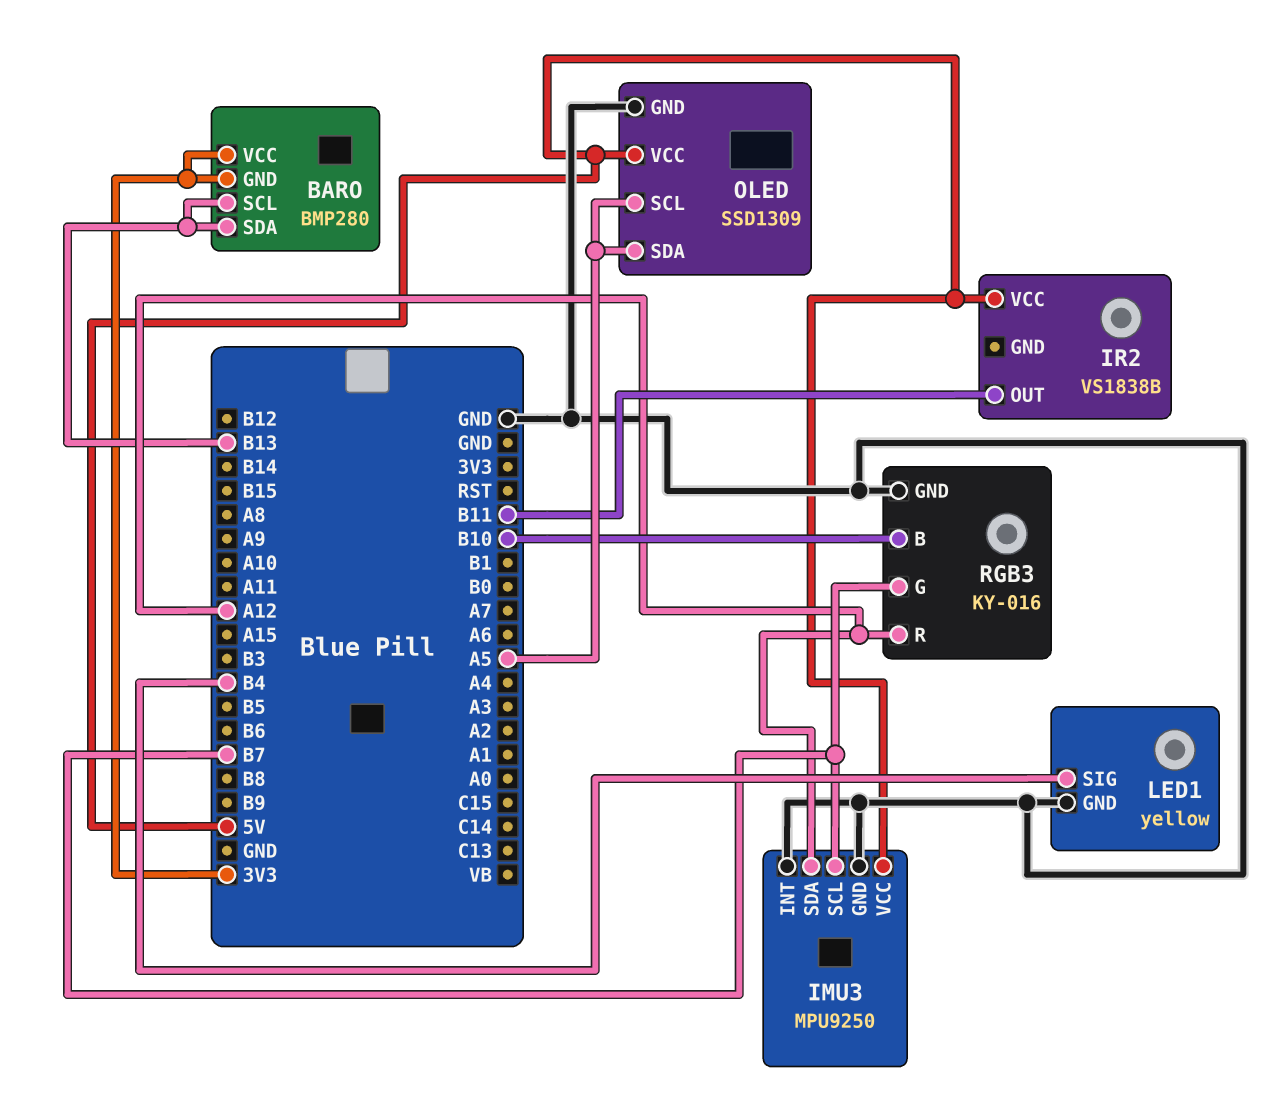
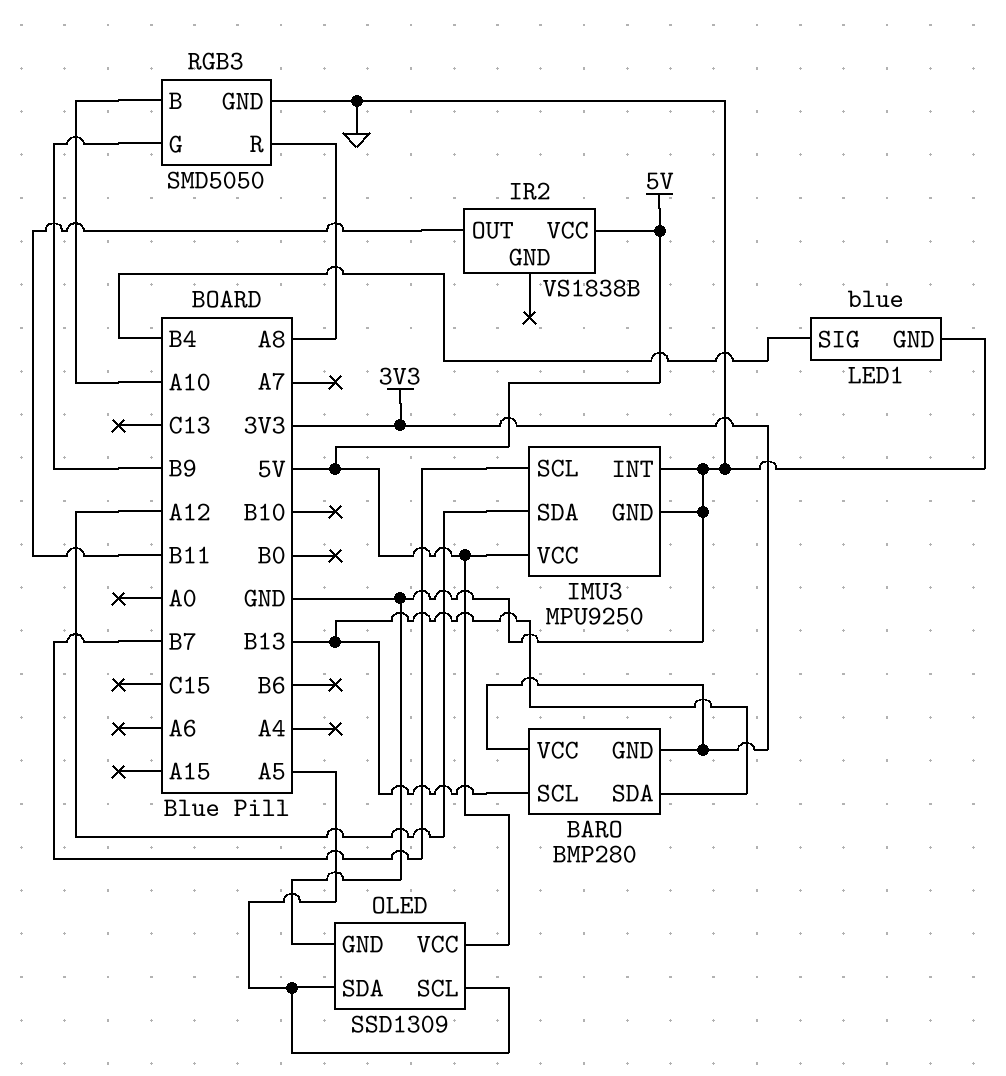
LED1: yellow -> blue
RGB3: KY-016 -> SMD5050
RGB3 pin B: B10 -> A10
RGB3 pin G: B7 -> B9
RGB3 pin R: A12 -> A8

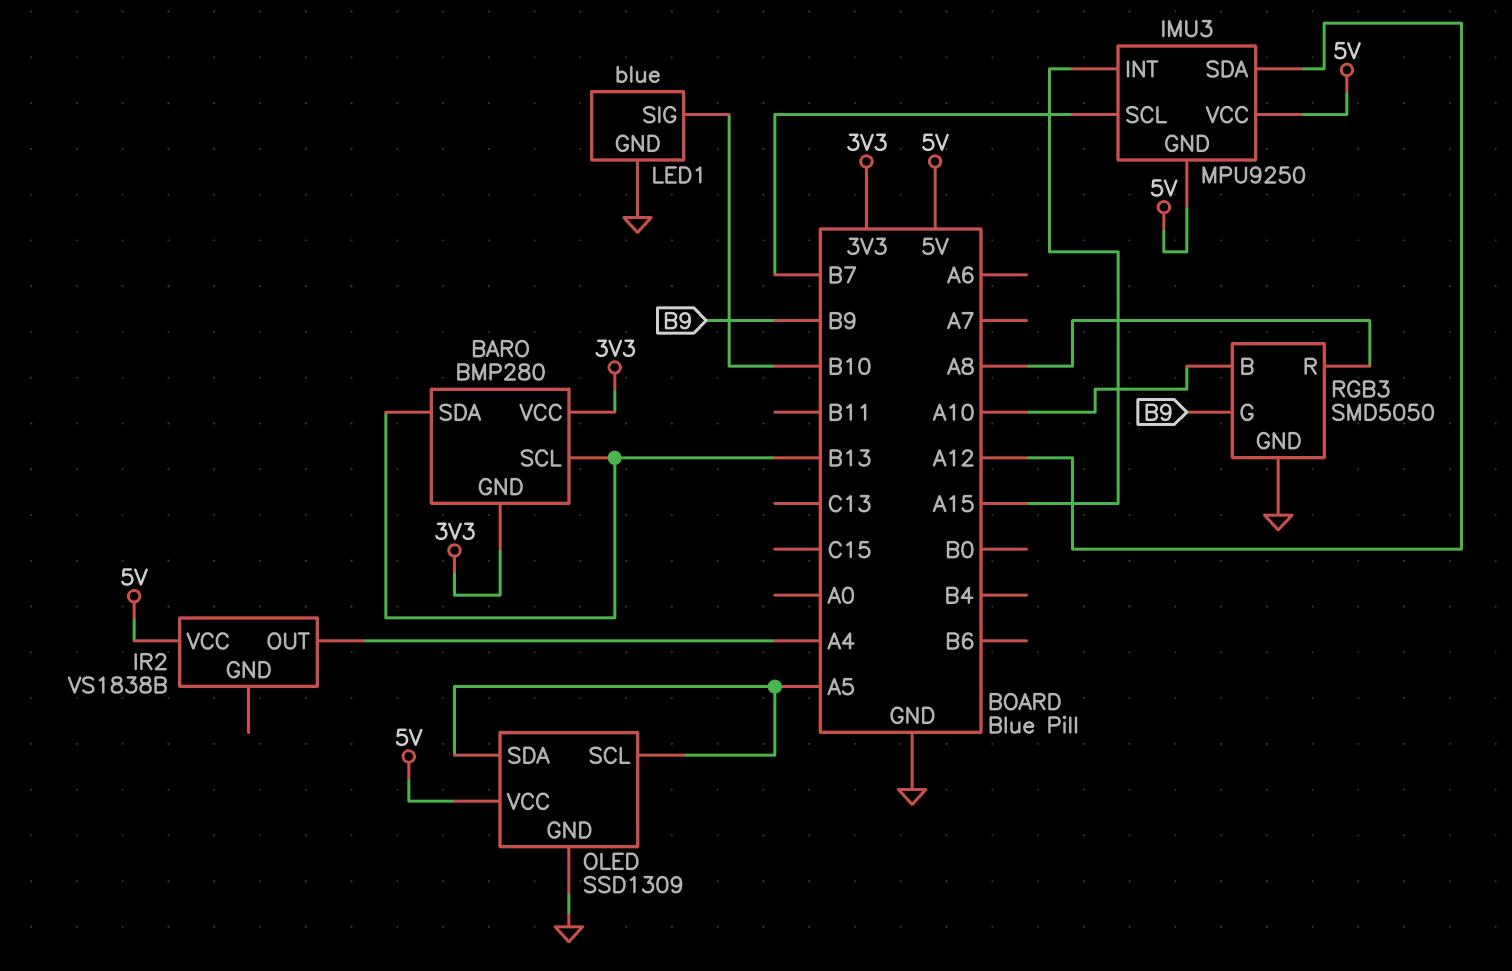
IMU3 pin GND: GND -> 5V
IMU3 pin INT: GND -> A15
IR2 pin OUT: B11 -> A4
LED1 pin SIG: B4 -> B10

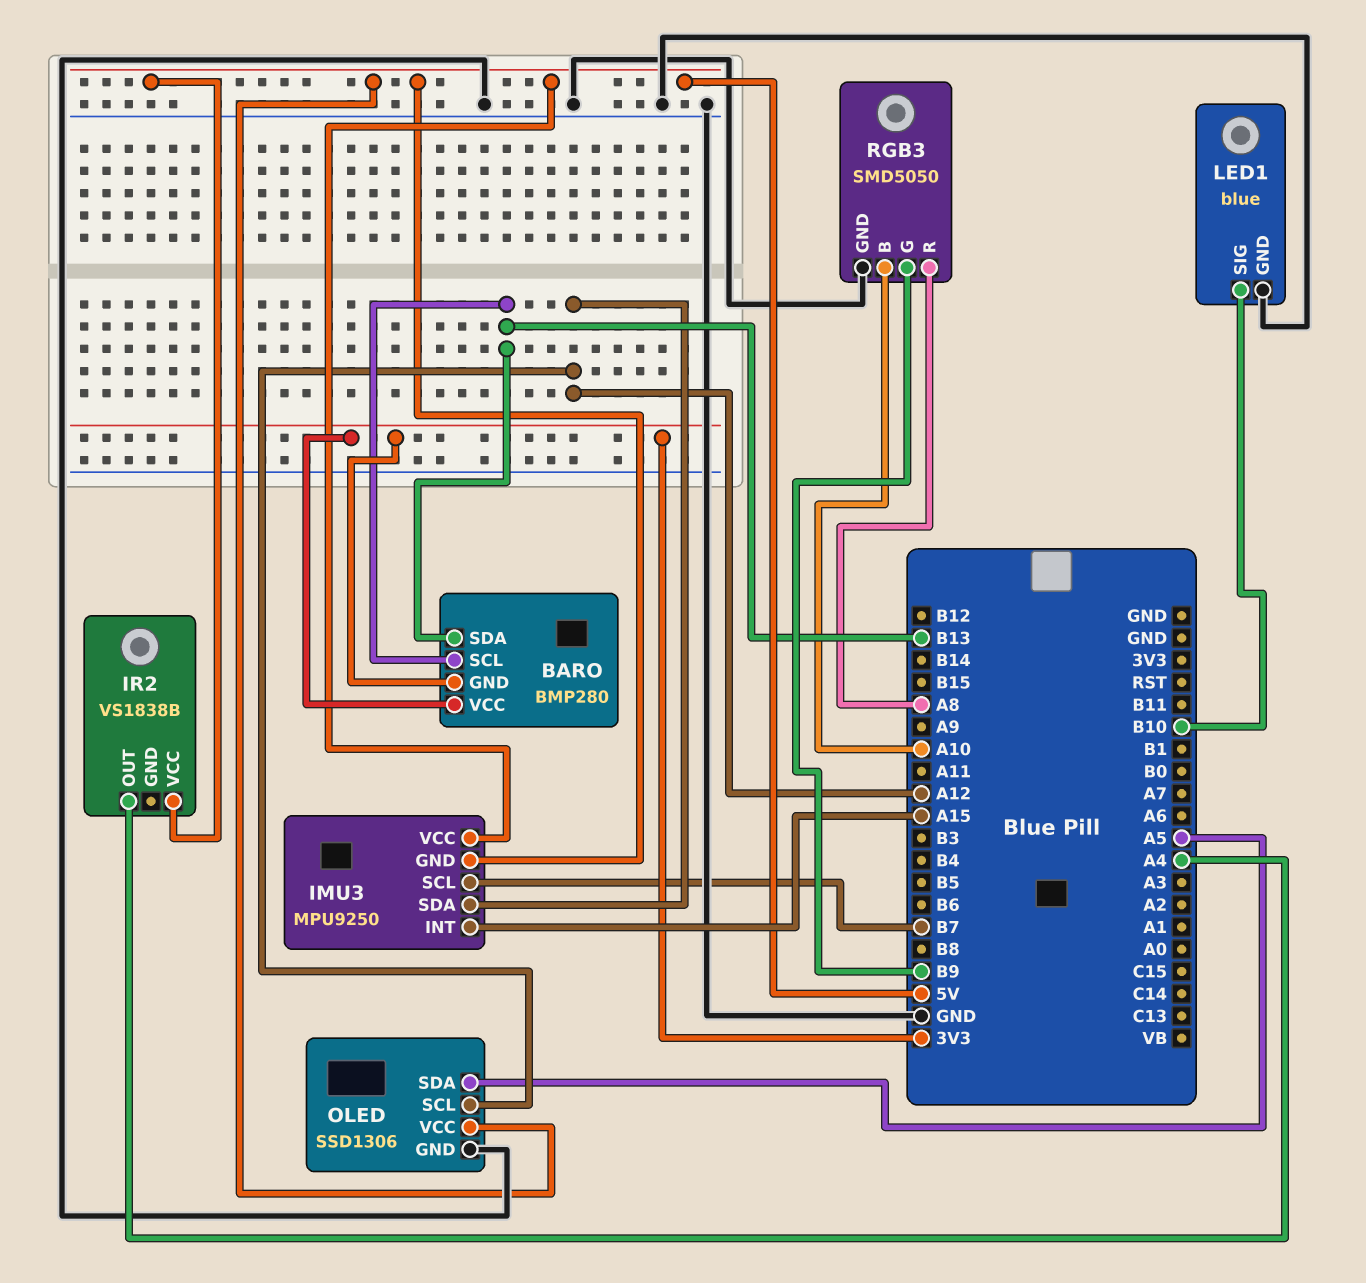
OLED: SSD1309 -> SSD1306
OLED pin SCL: A5 -> A12

